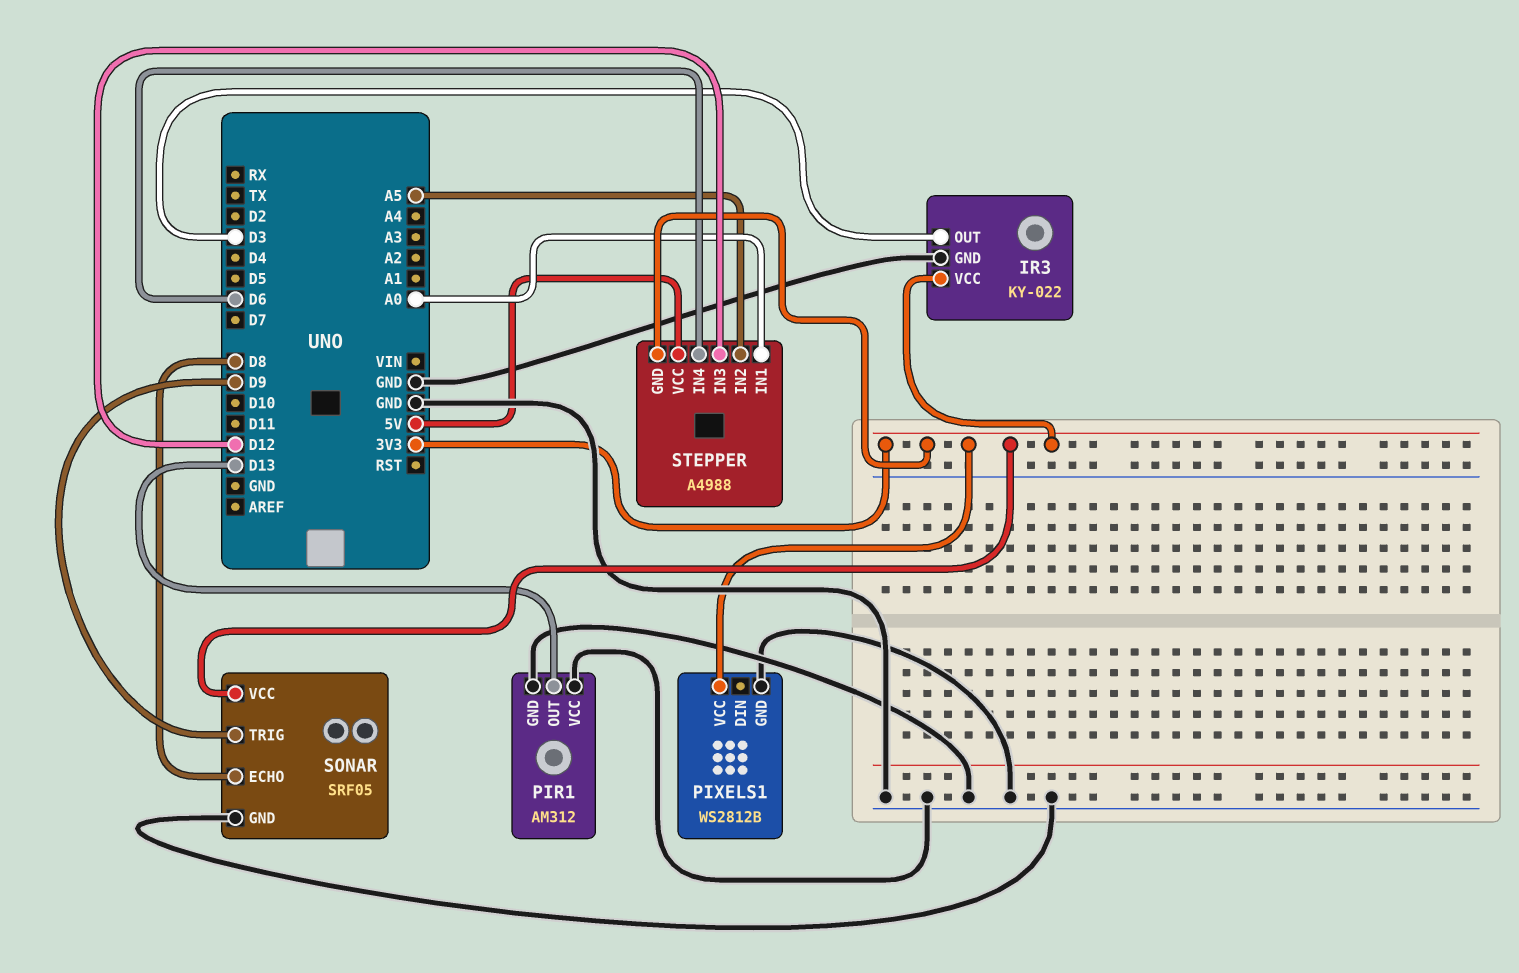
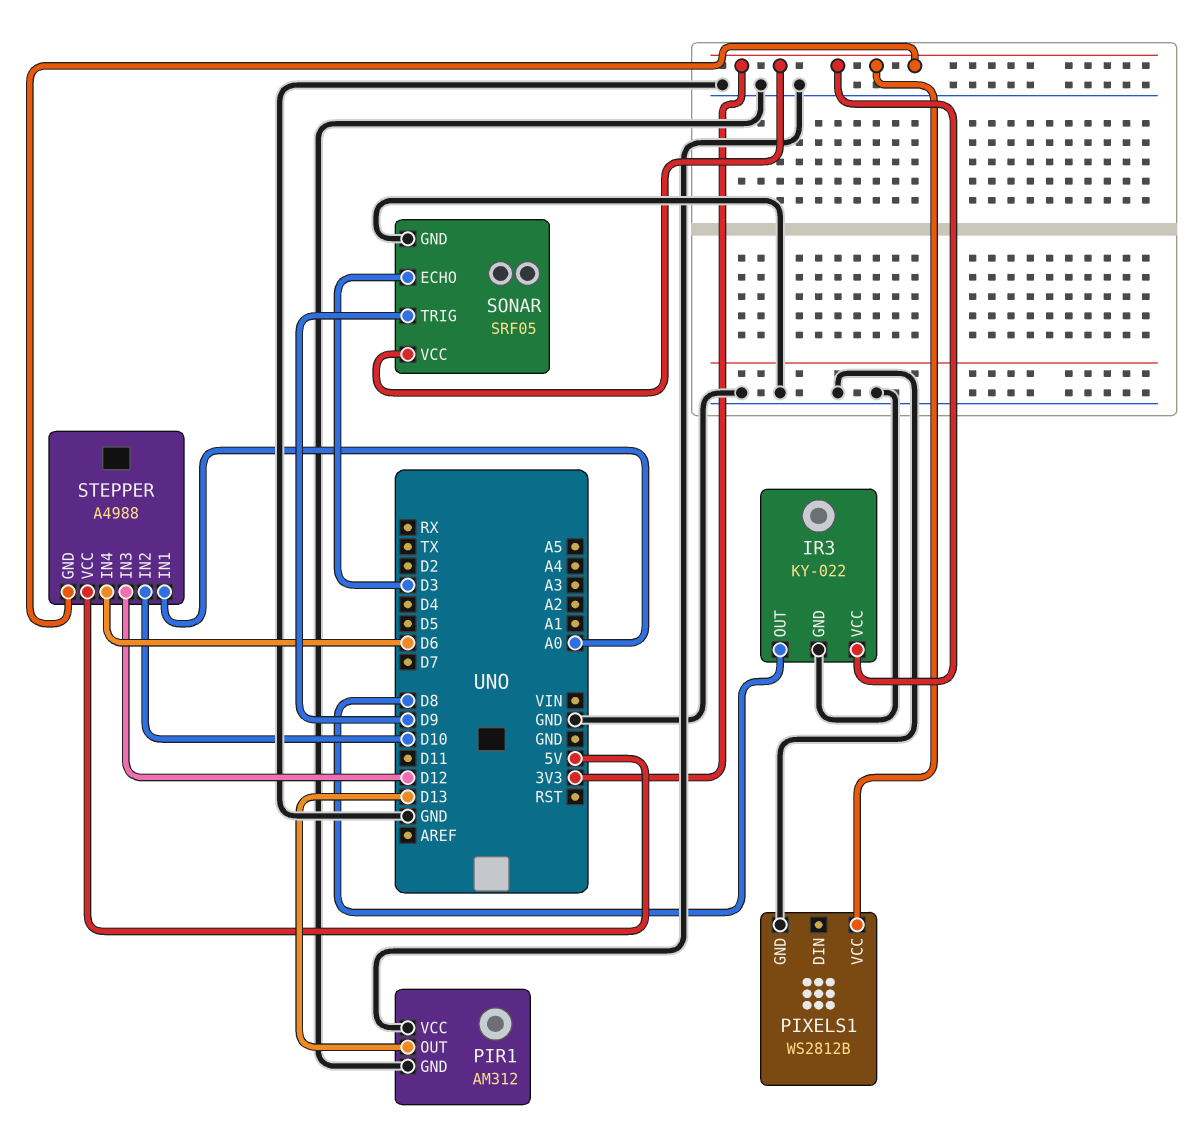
IR3 pin OUT: D3 -> D8
SONAR pin ECHO: D8 -> D3
STEPPER pin IN2: A5 -> D10

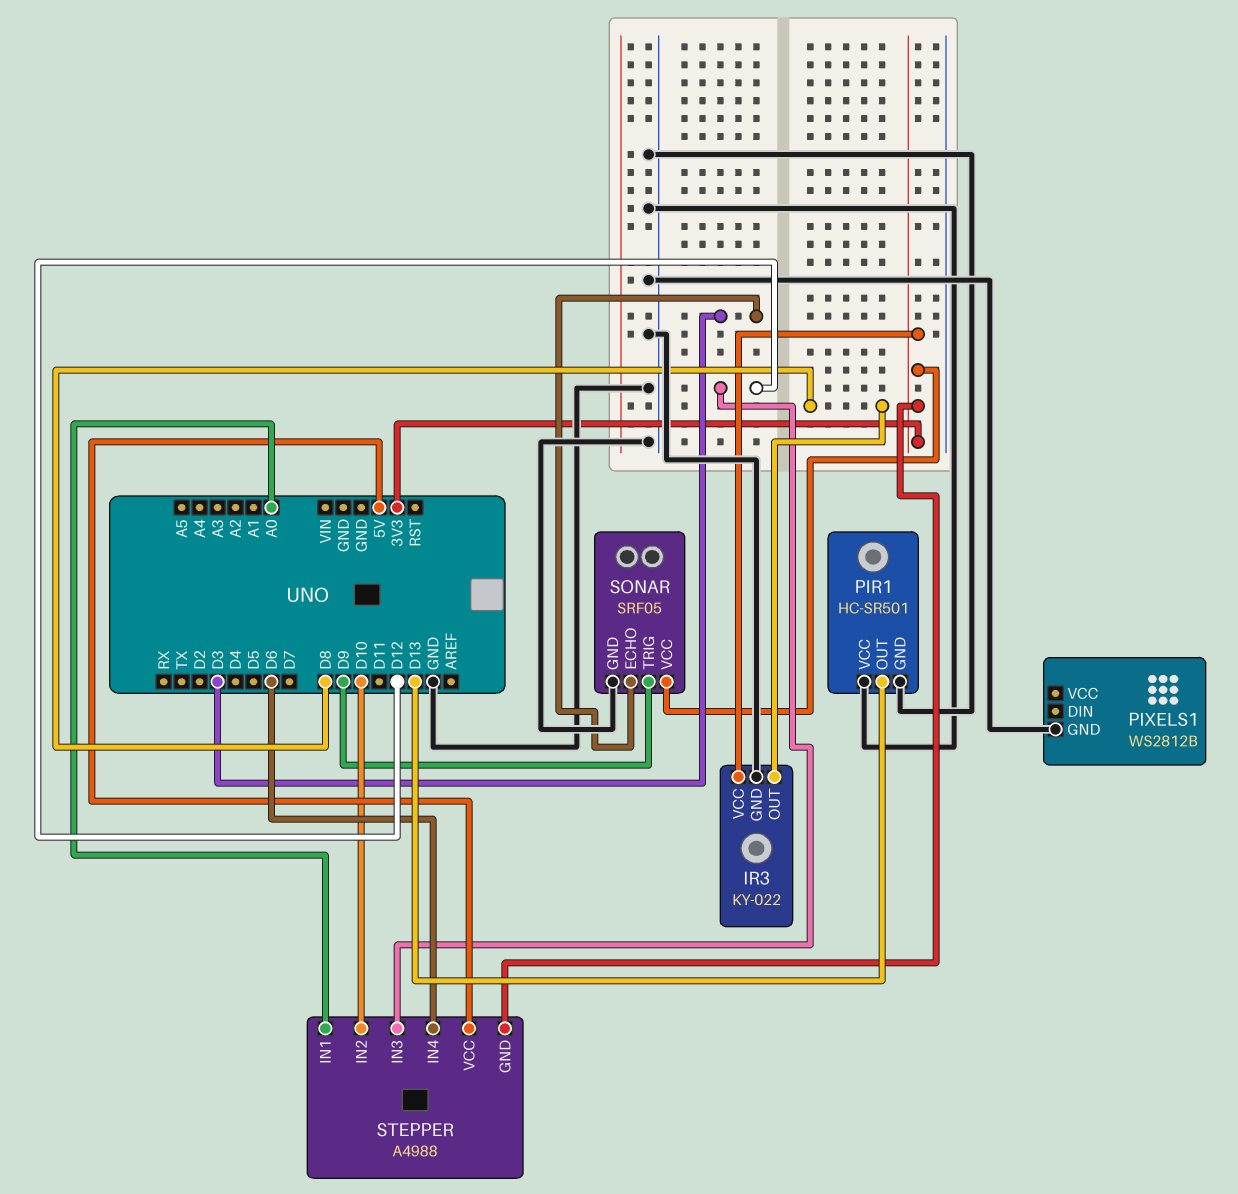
PIR1: AM312 -> HC-SR501
PIXELS1 pin VCC: 3V3 -> none

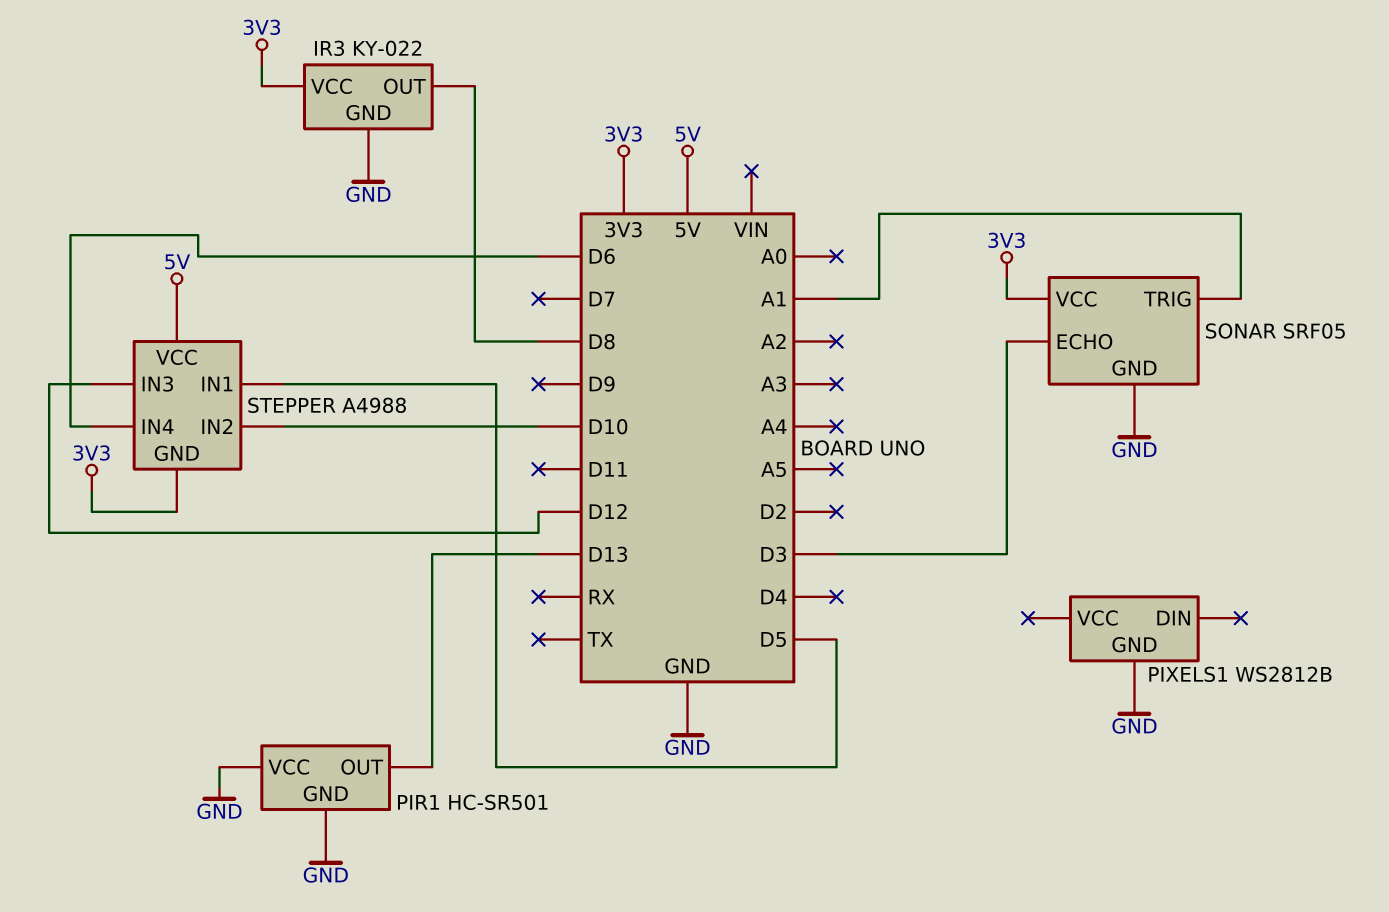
SONAR pin TRIG: D9 -> A1
STEPPER pin IN1: A0 -> D5

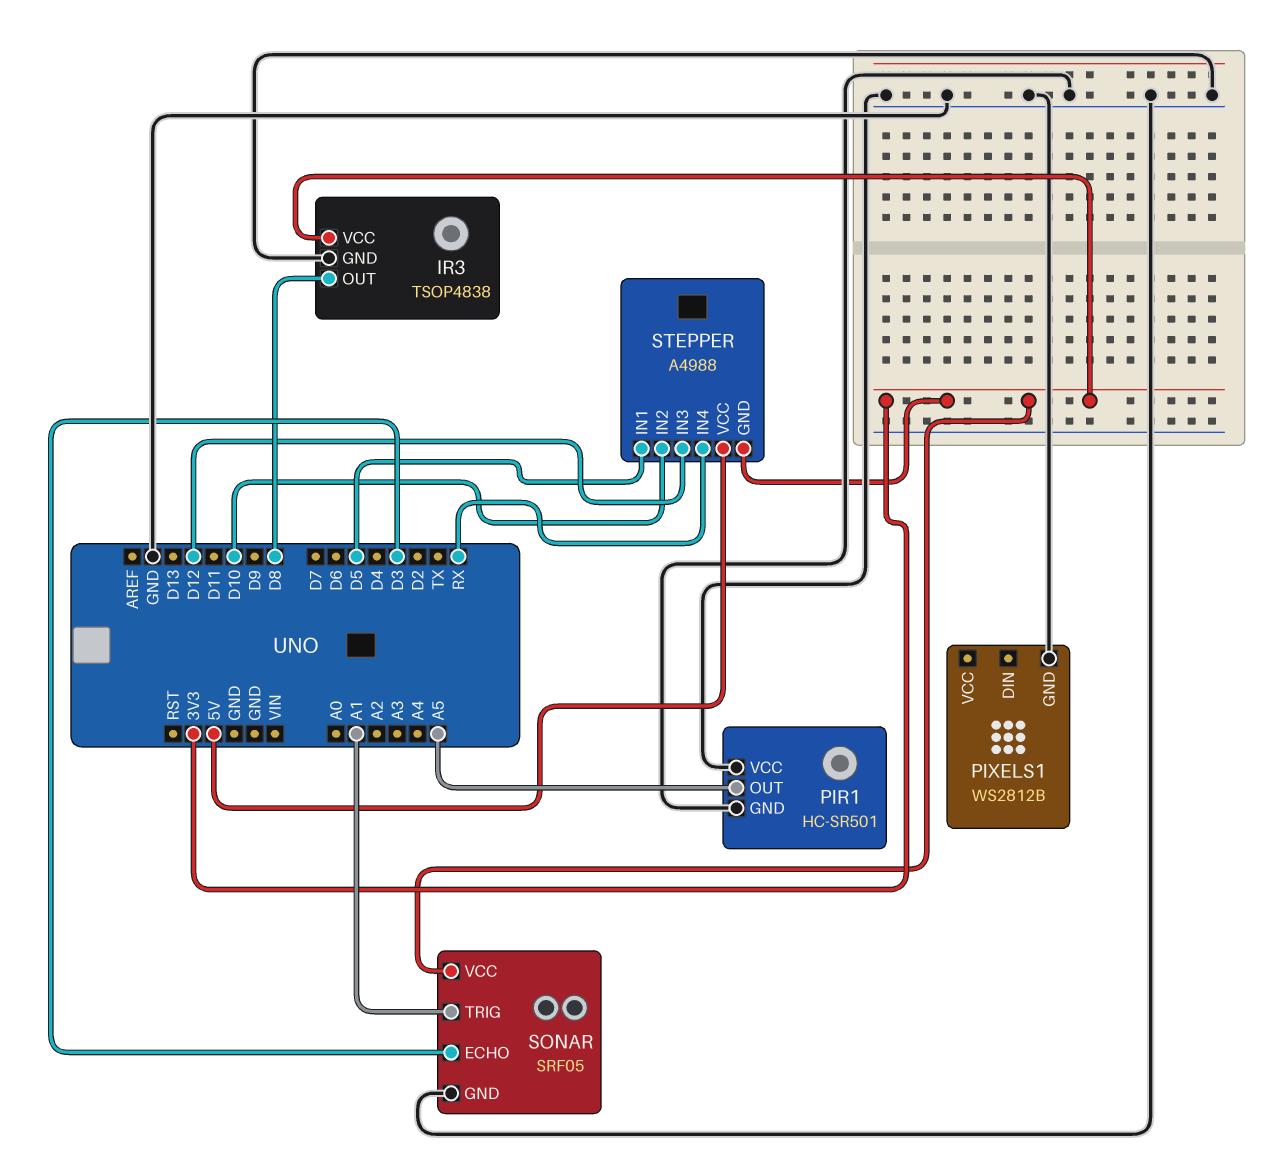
IR3: KY-022 -> TSOP4838
PIR1 pin OUT: D13 -> A5
STEPPER pin IN4: D6 -> RX

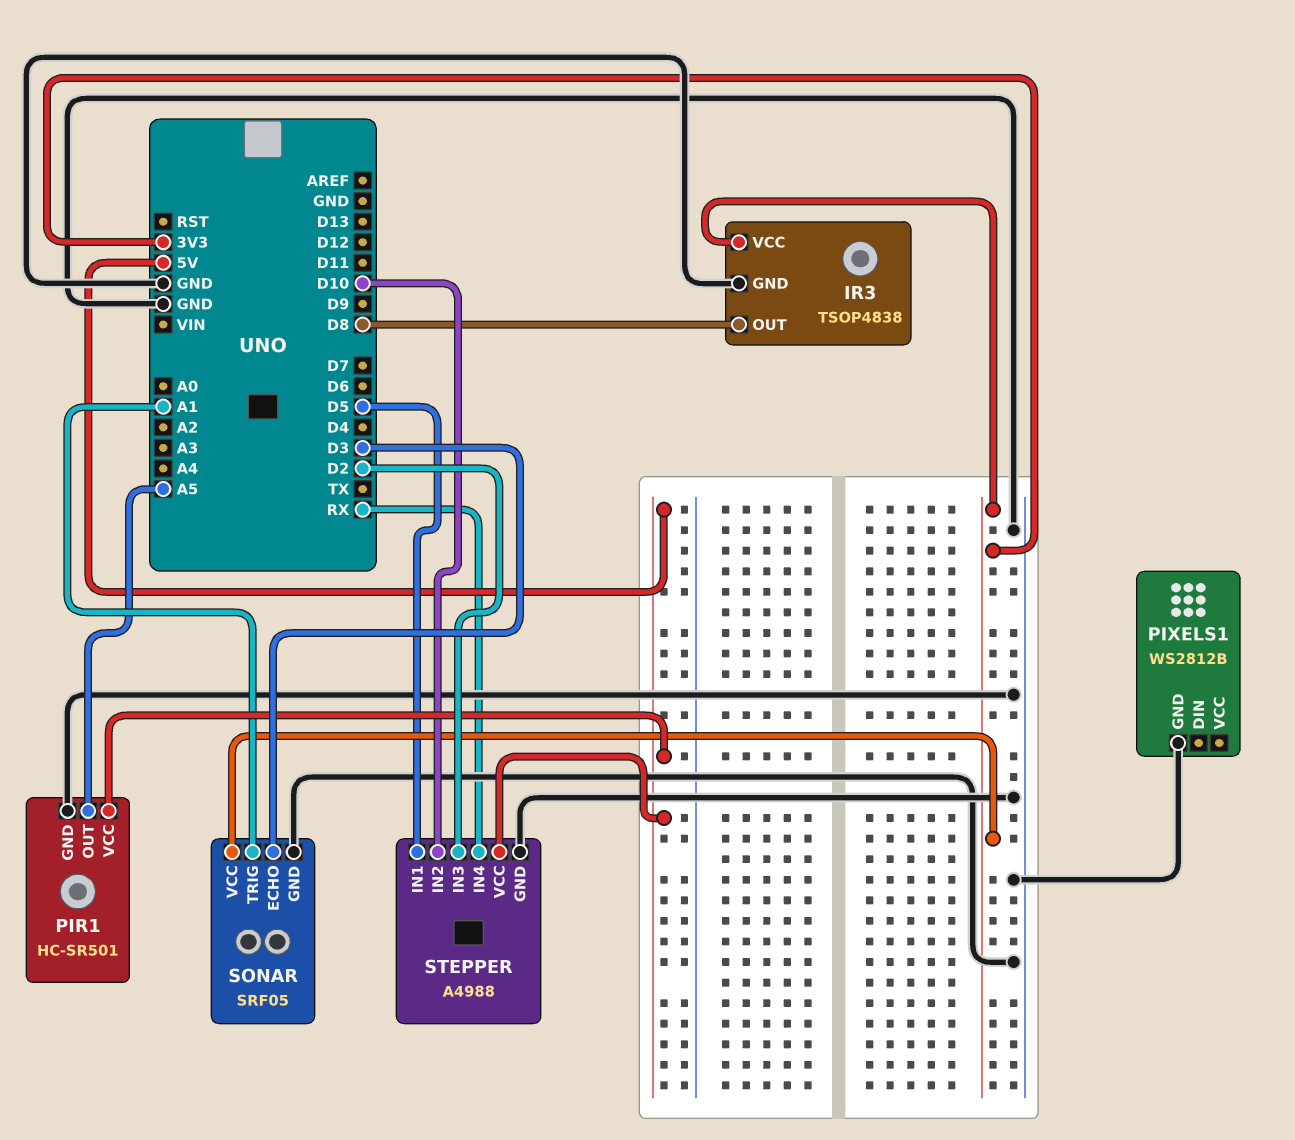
PIR1 pin VCC: GND -> 5V
STEPPER pin GND: 3V3 -> GND
STEPPER pin IN3: D12 -> D2

